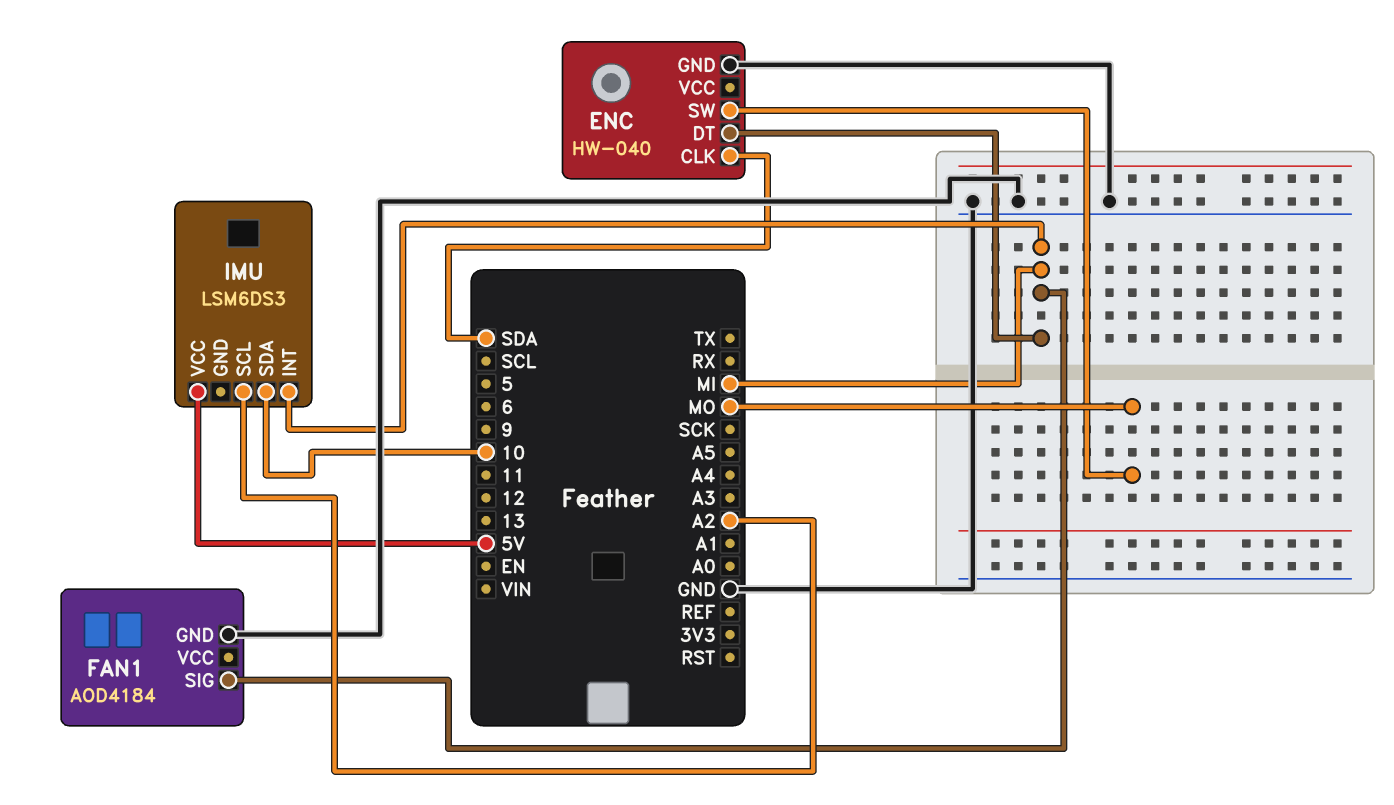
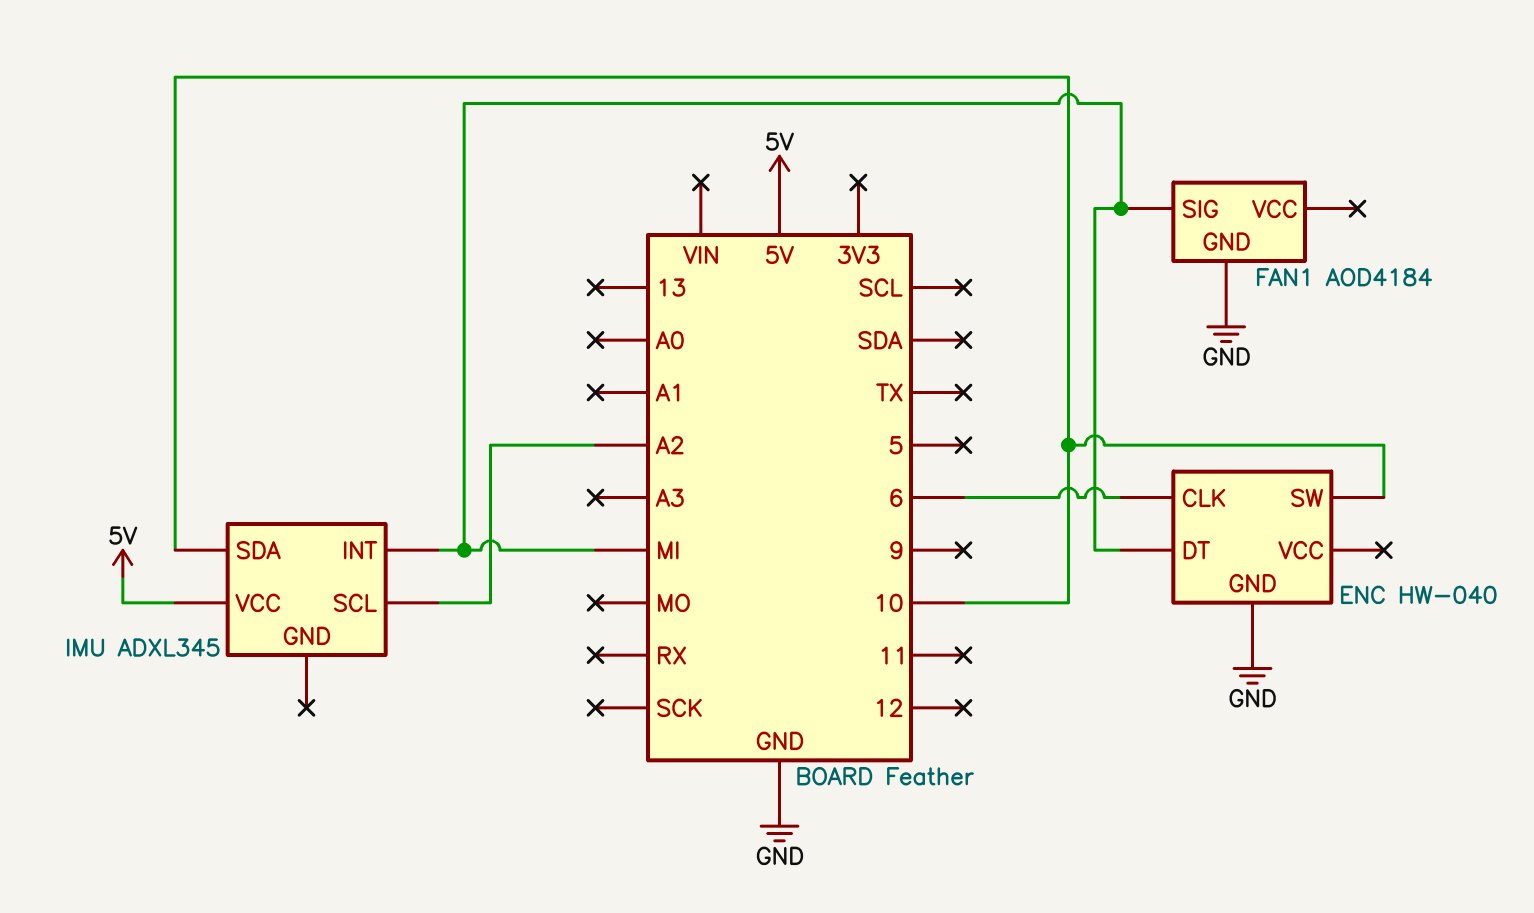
ENC pin CLK: SDA -> 6
ENC pin SW: MO -> 10
IMU: LSM6DS3 -> ADXL345

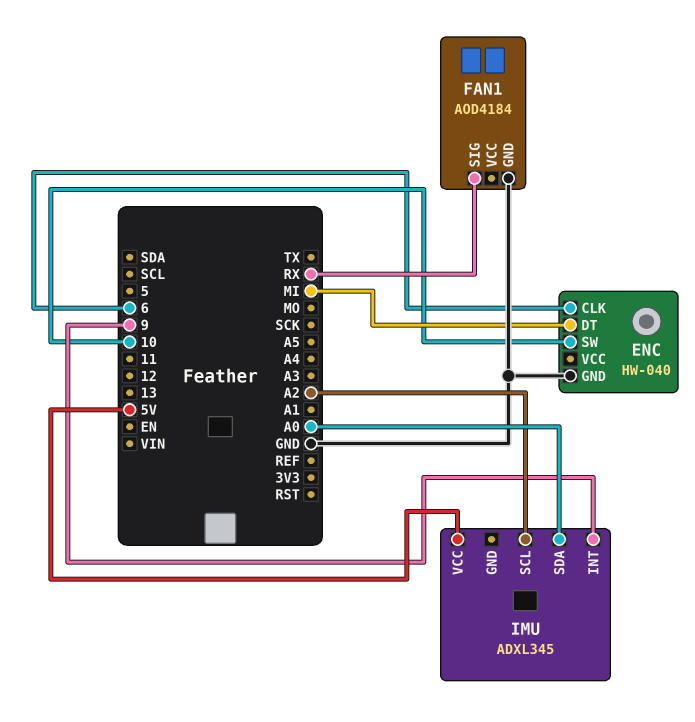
FAN1 pin SIG: MI -> RX
IMU pin INT: MI -> 9
IMU pin SDA: 10 -> A0

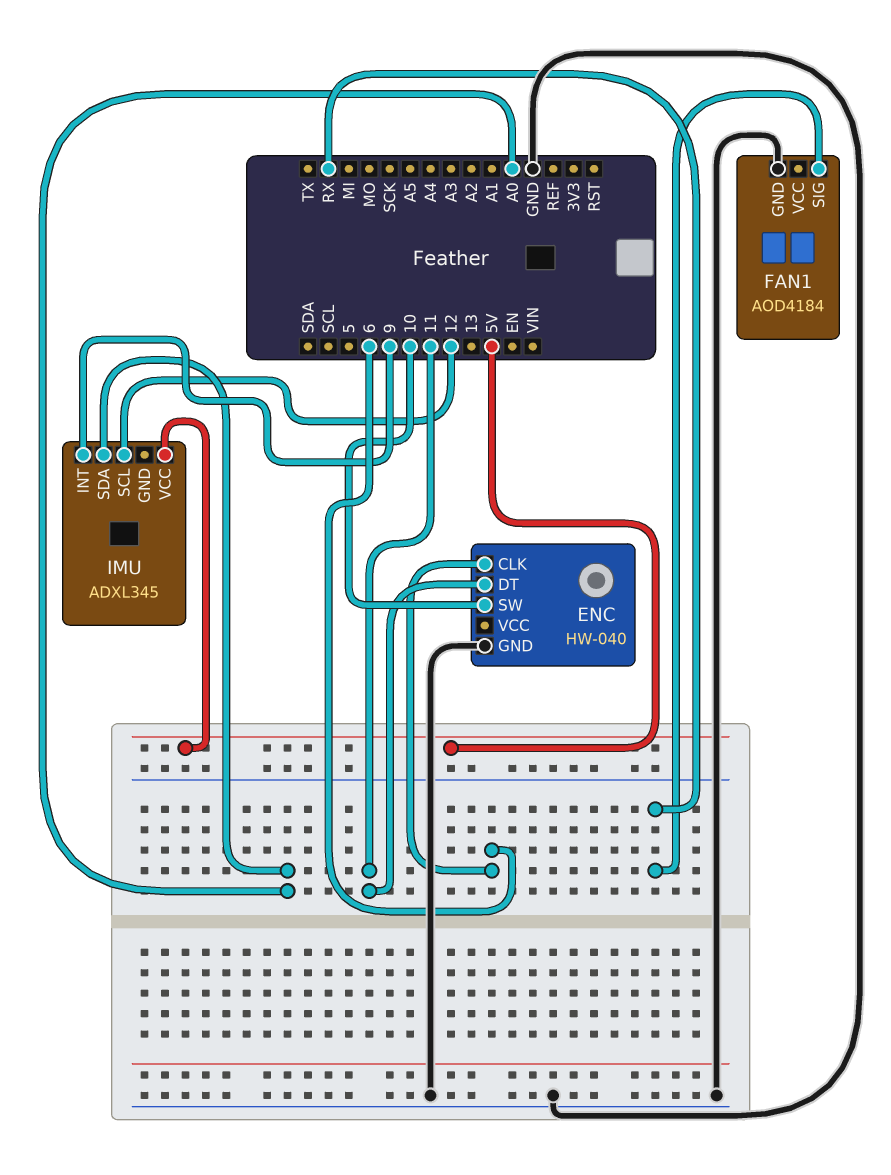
ENC pin DT: MI -> 11
IMU pin SCL: A2 -> 12

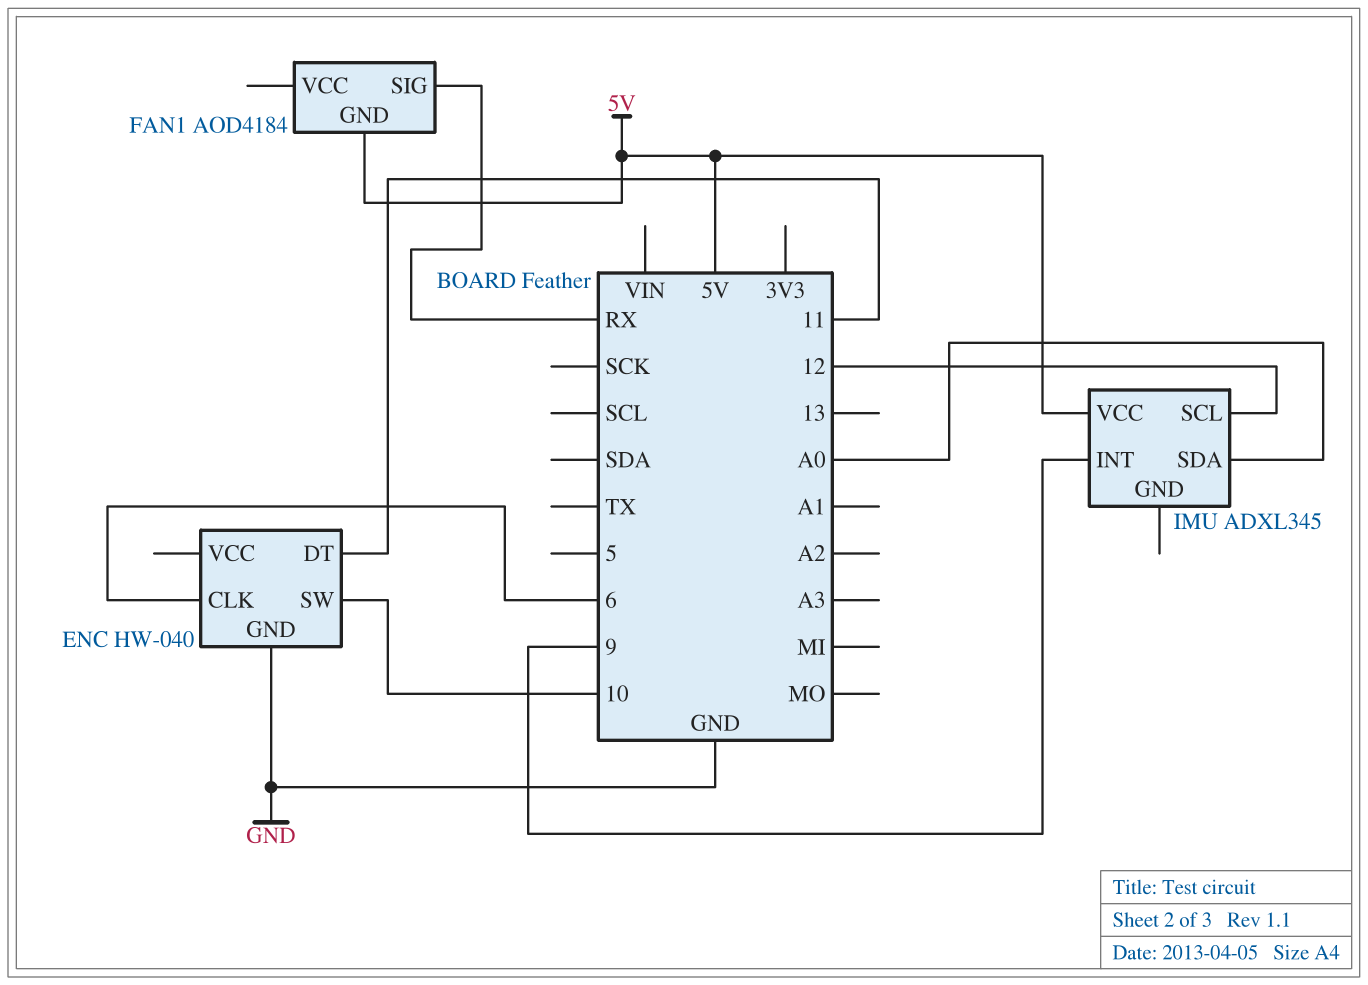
FAN1 pin GND: GND -> 5V

